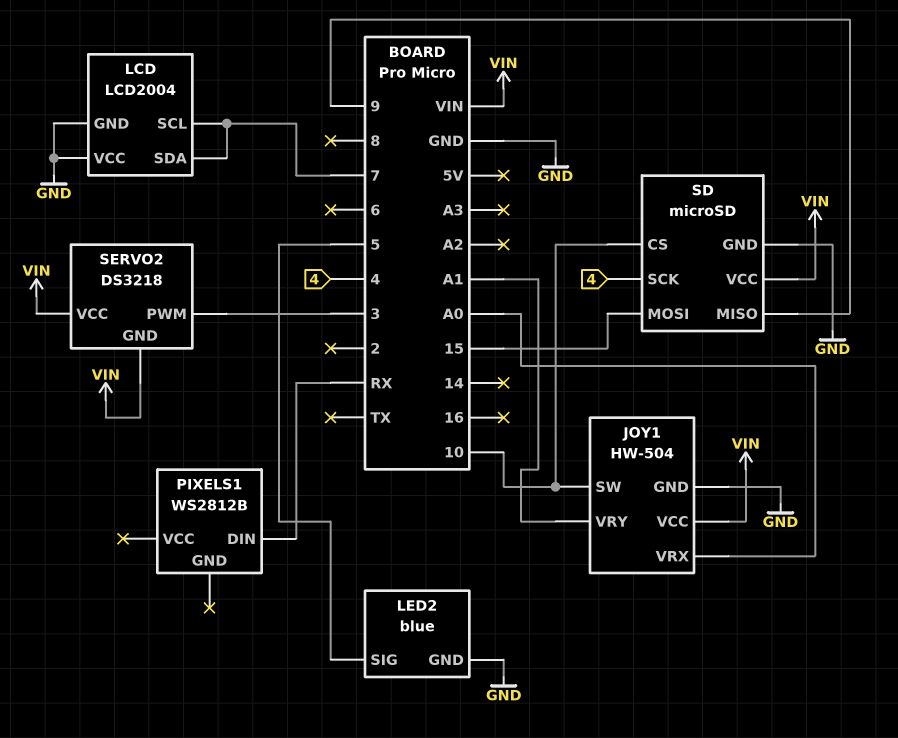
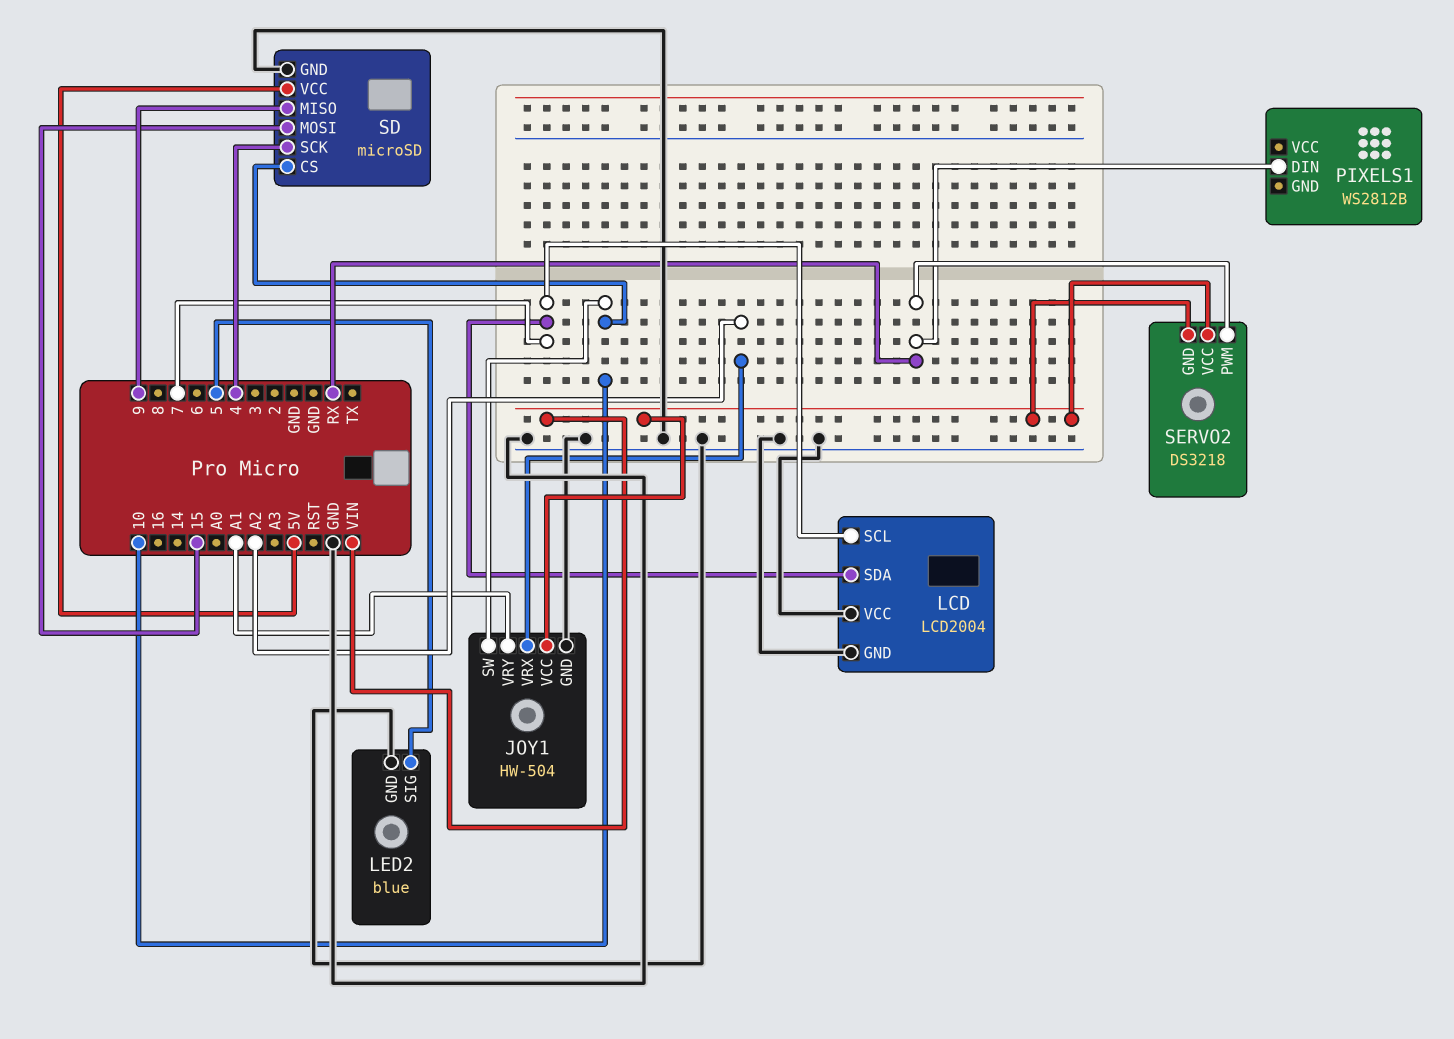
JOY1 pin VRX: A0 -> A2
SD pin VCC: VIN -> 5V
SERVO2 pin PWM: 3 -> RX

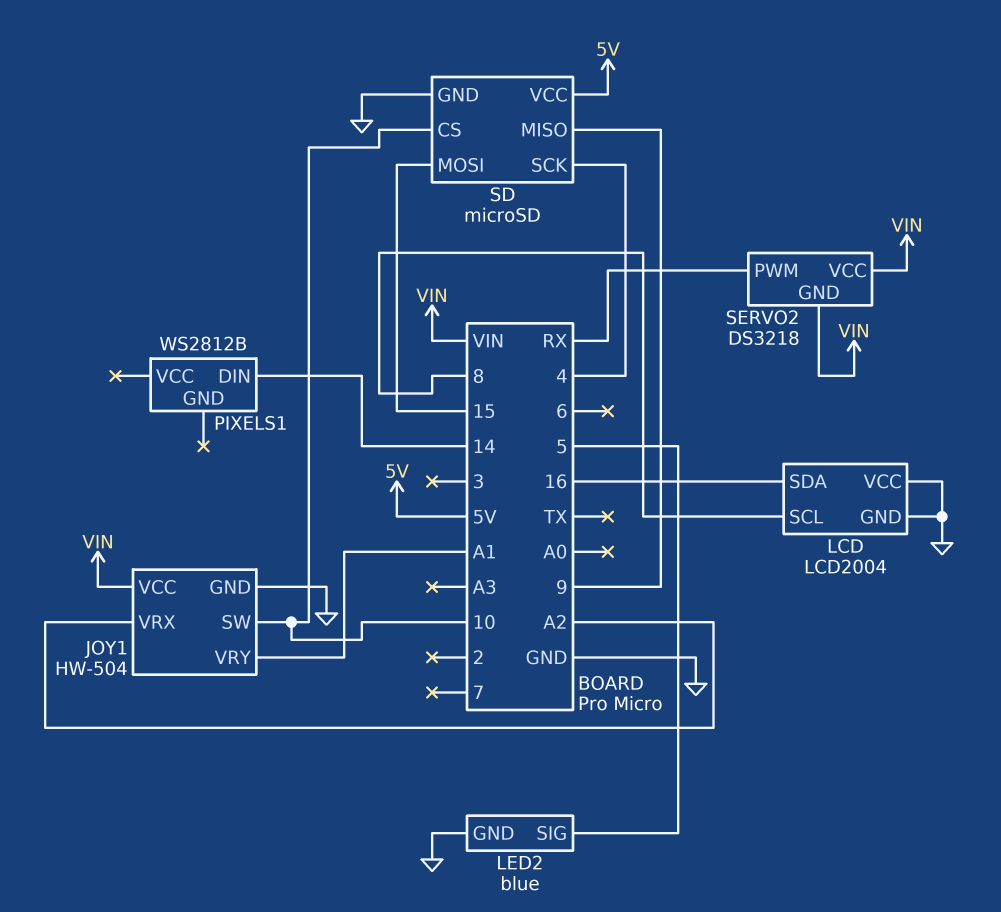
LCD pin SCL: 7 -> 8
LCD pin SDA: 7 -> 16
PIXELS1 pin DIN: RX -> 14

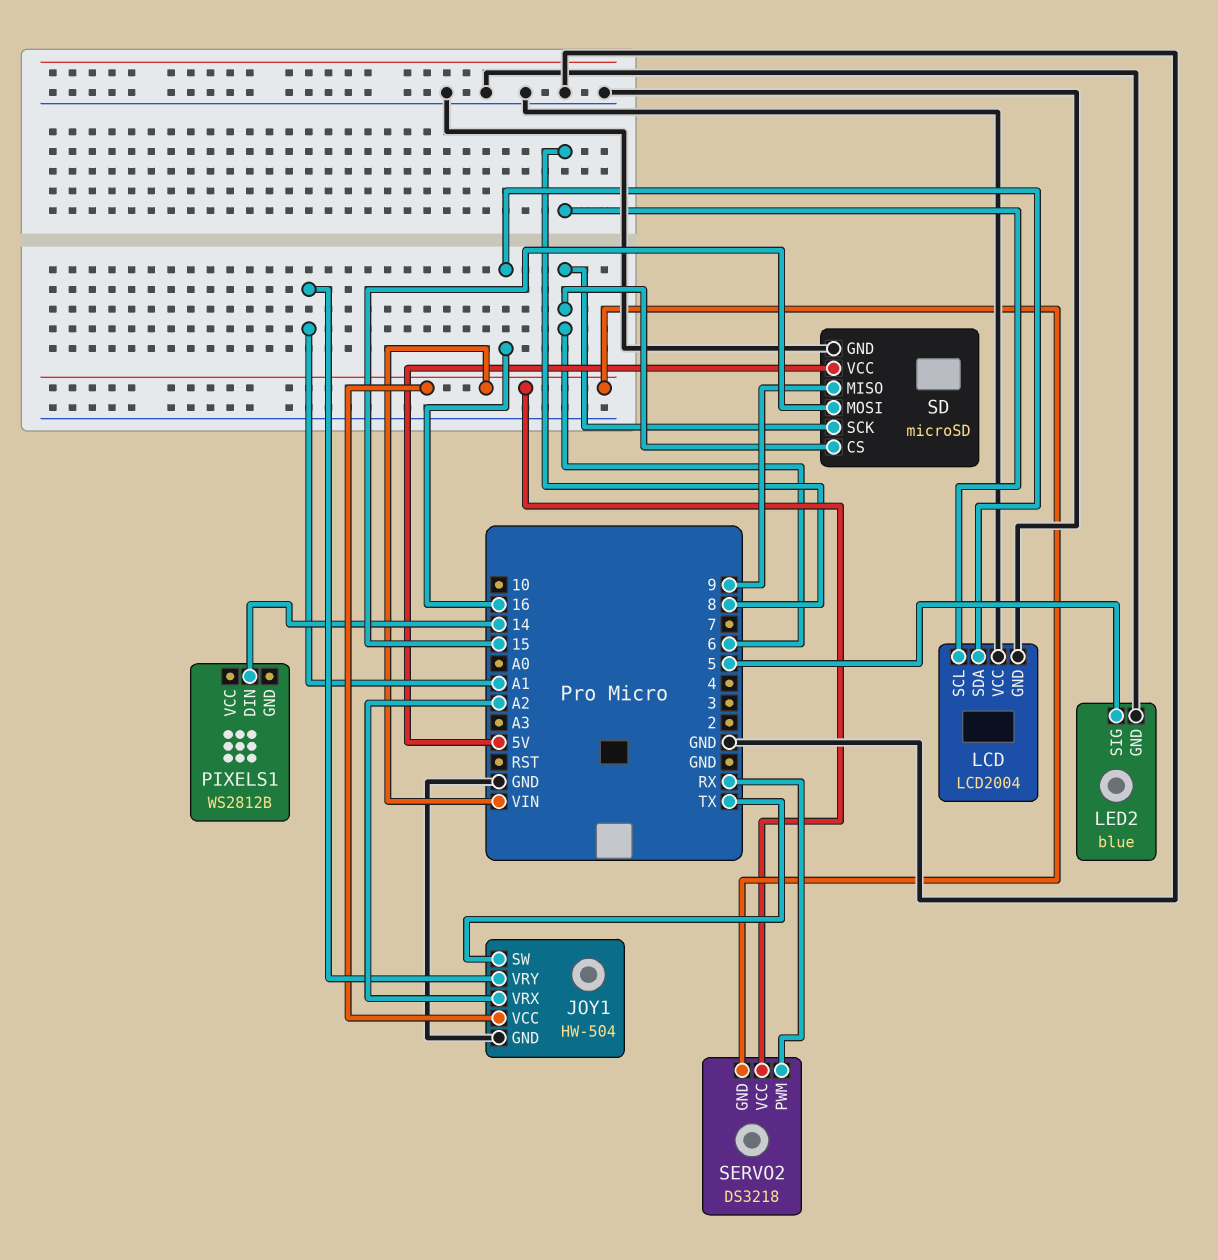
JOY1 pin SW: 10 -> TX
SD pin CS: 10 -> 6
SD pin SCK: 4 -> 6

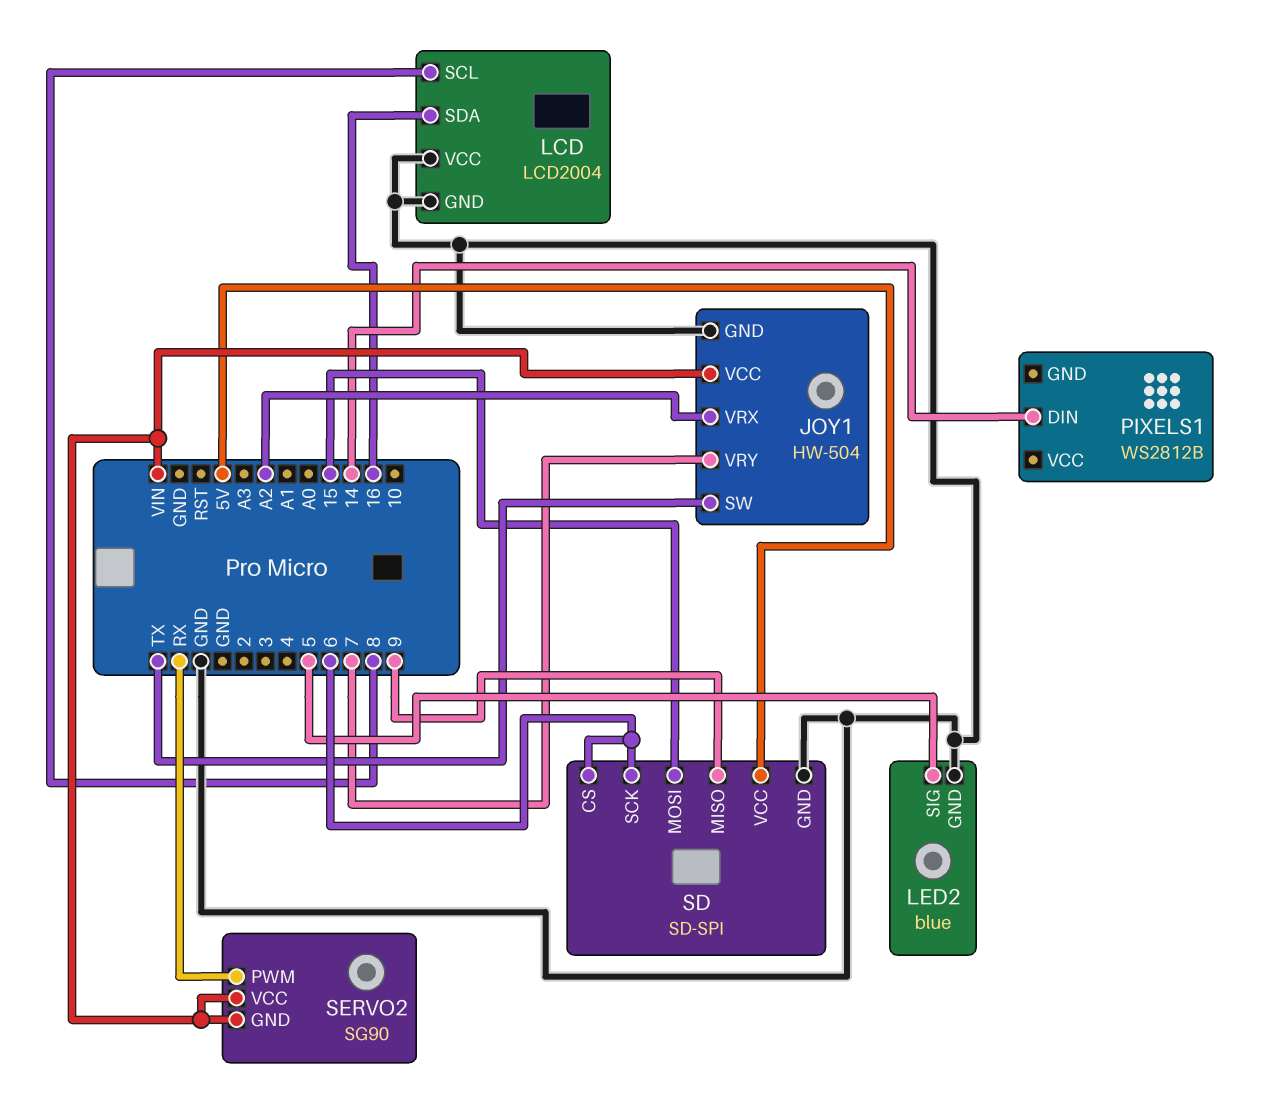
JOY1 pin VRY: A1 -> 7
SD: microSD -> SD-SPI
SERVO2: DS3218 -> SG90

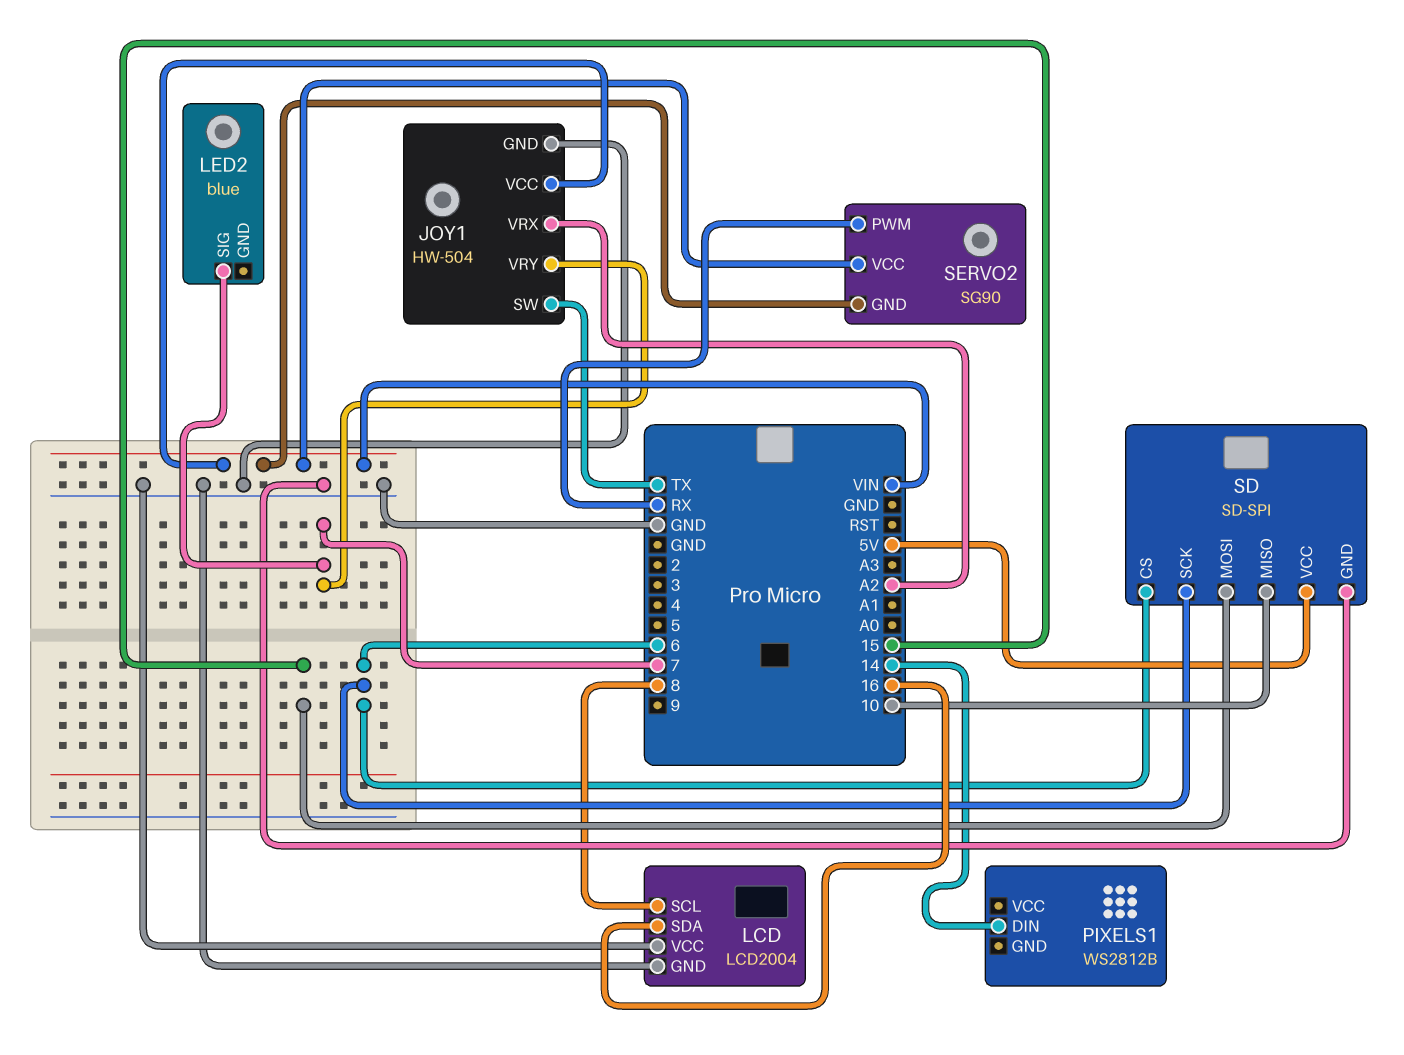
LED2 pin GND: GND -> none
LED2 pin SIG: 5 -> 7
SD pin MISO: 9 -> 10

